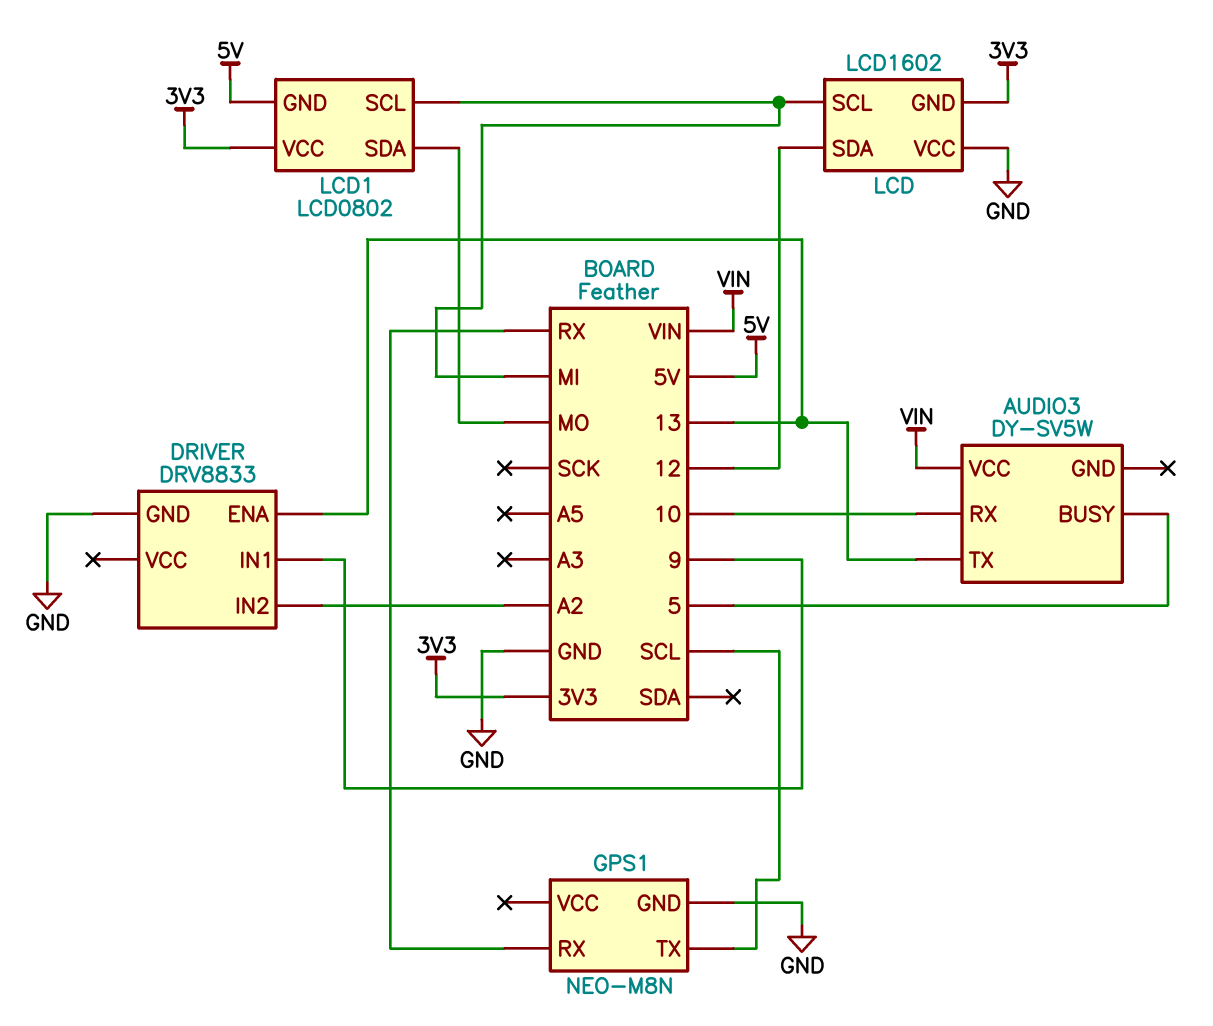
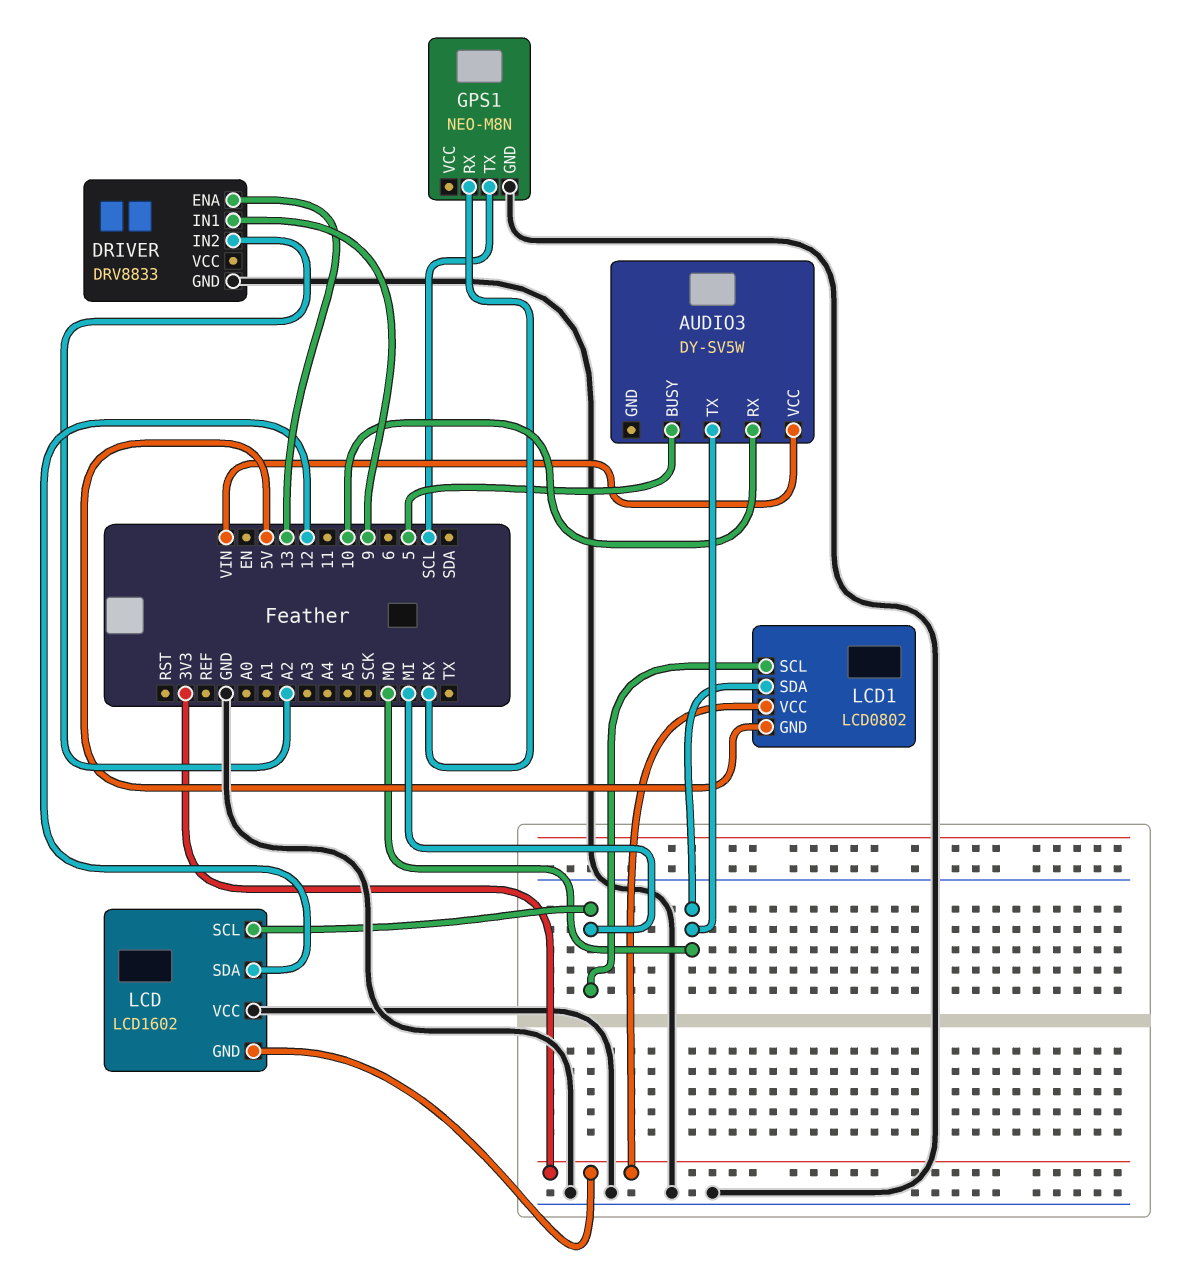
AUDIO3 pin TX: 13 -> MO

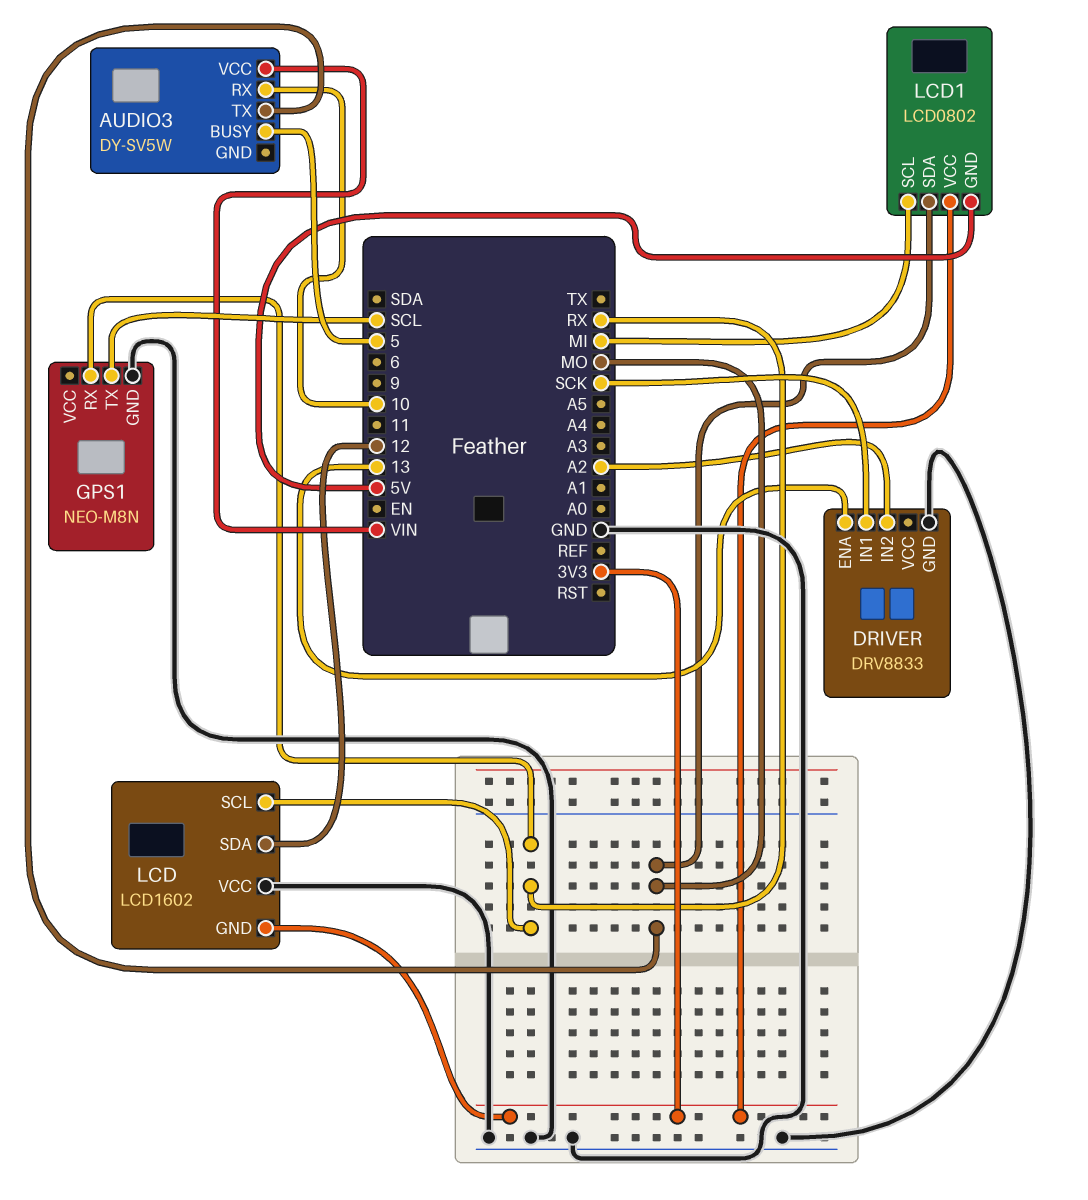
DRIVER pin IN1: 9 -> SCK
LCD pin SCL: MI -> RX

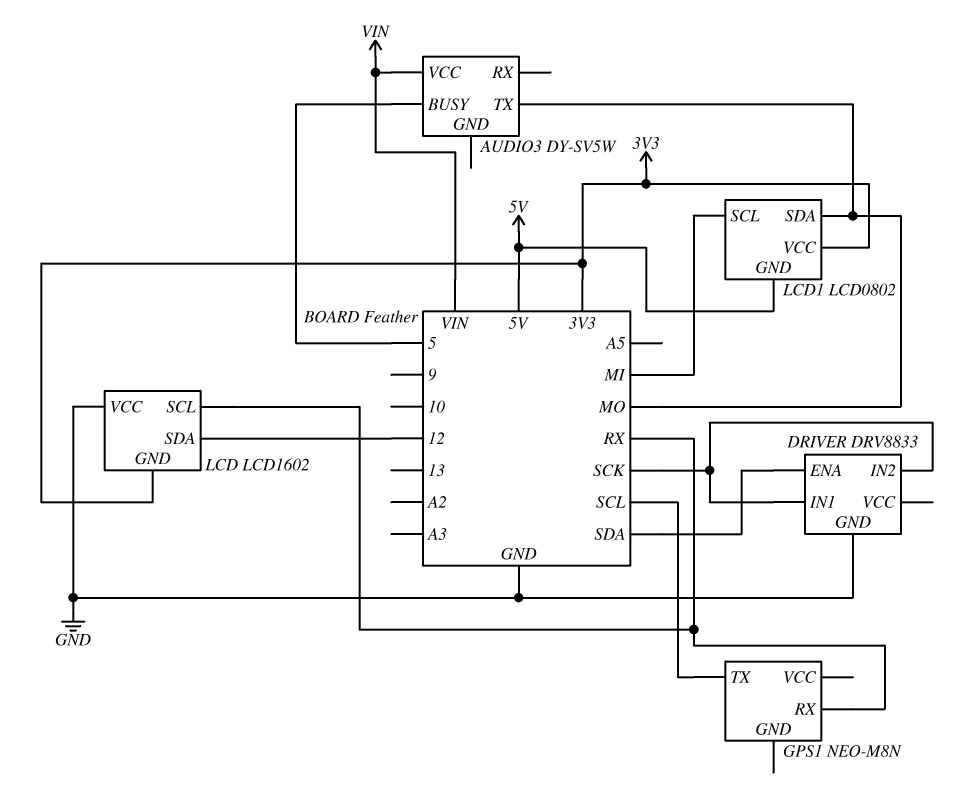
AUDIO3 pin RX: 10 -> none
DRIVER pin ENA: 13 -> SDA
DRIVER pin IN2: A2 -> SCK
GPS1 pin GND: GND -> none

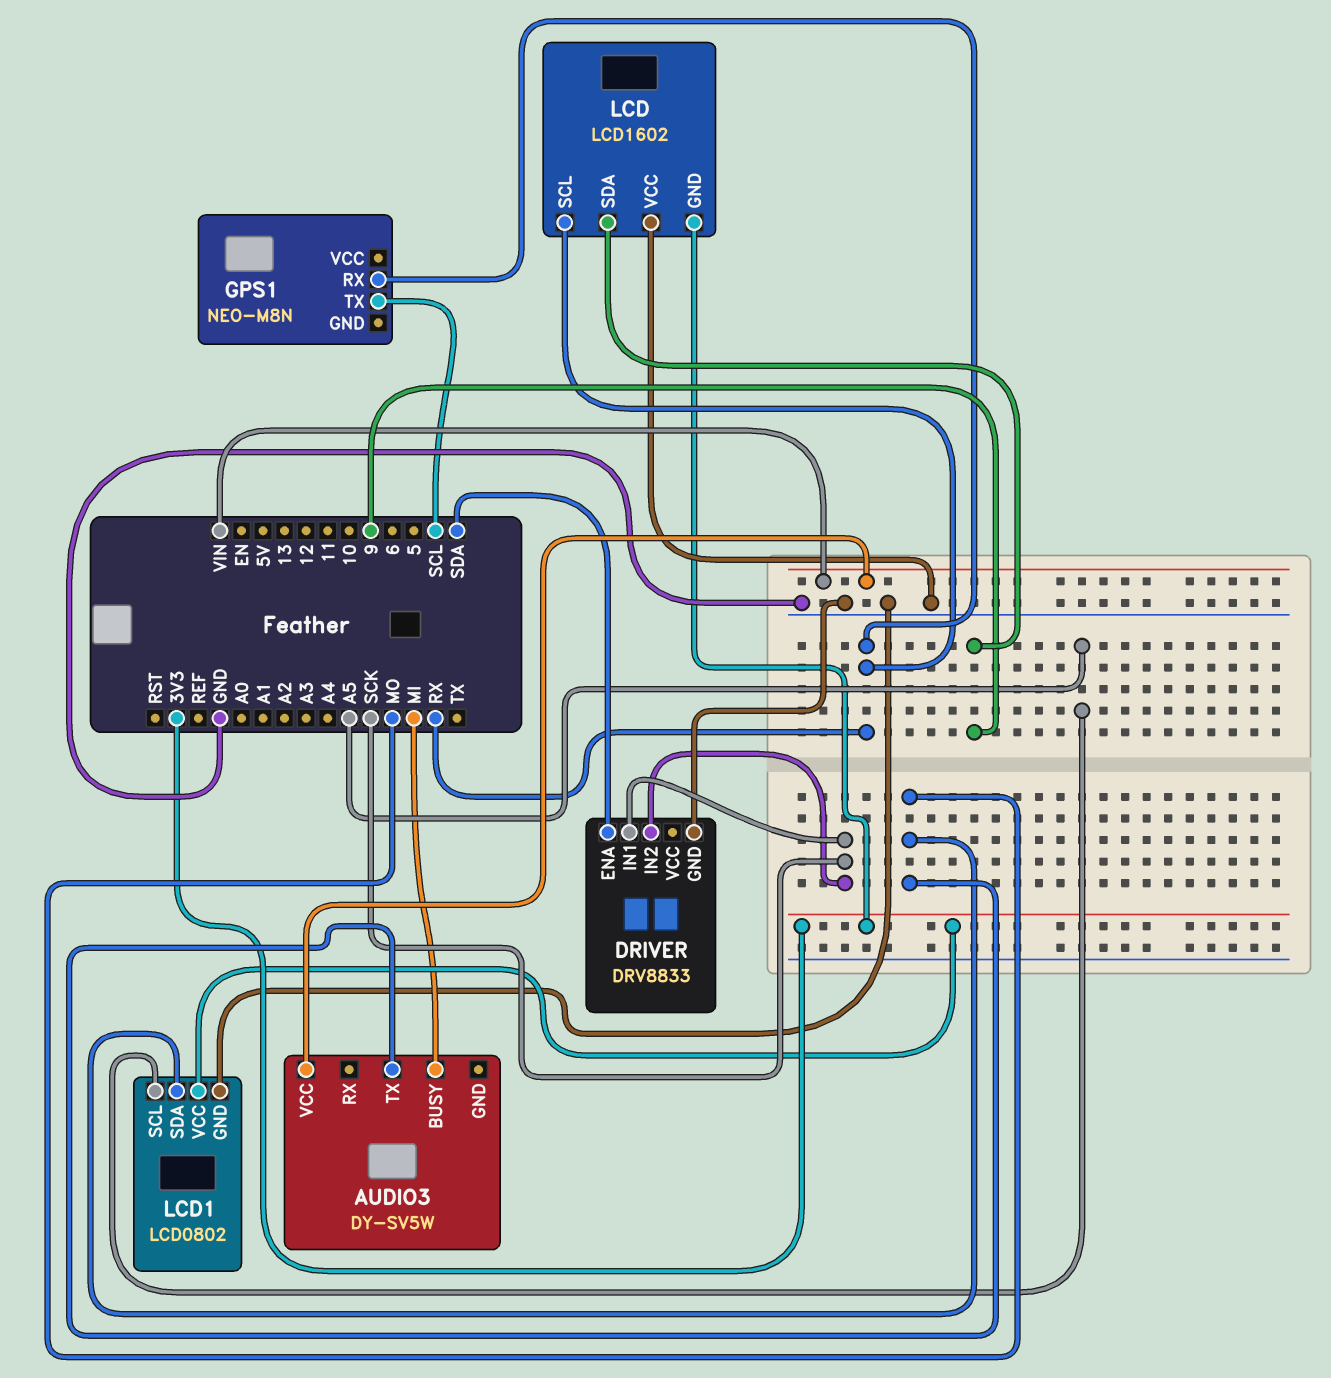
AUDIO3 pin BUSY: 5 -> MI
LCD pin SDA: 12 -> 9
LCD1 pin GND: 5V -> GND
LCD1 pin SCL: MI -> A5

